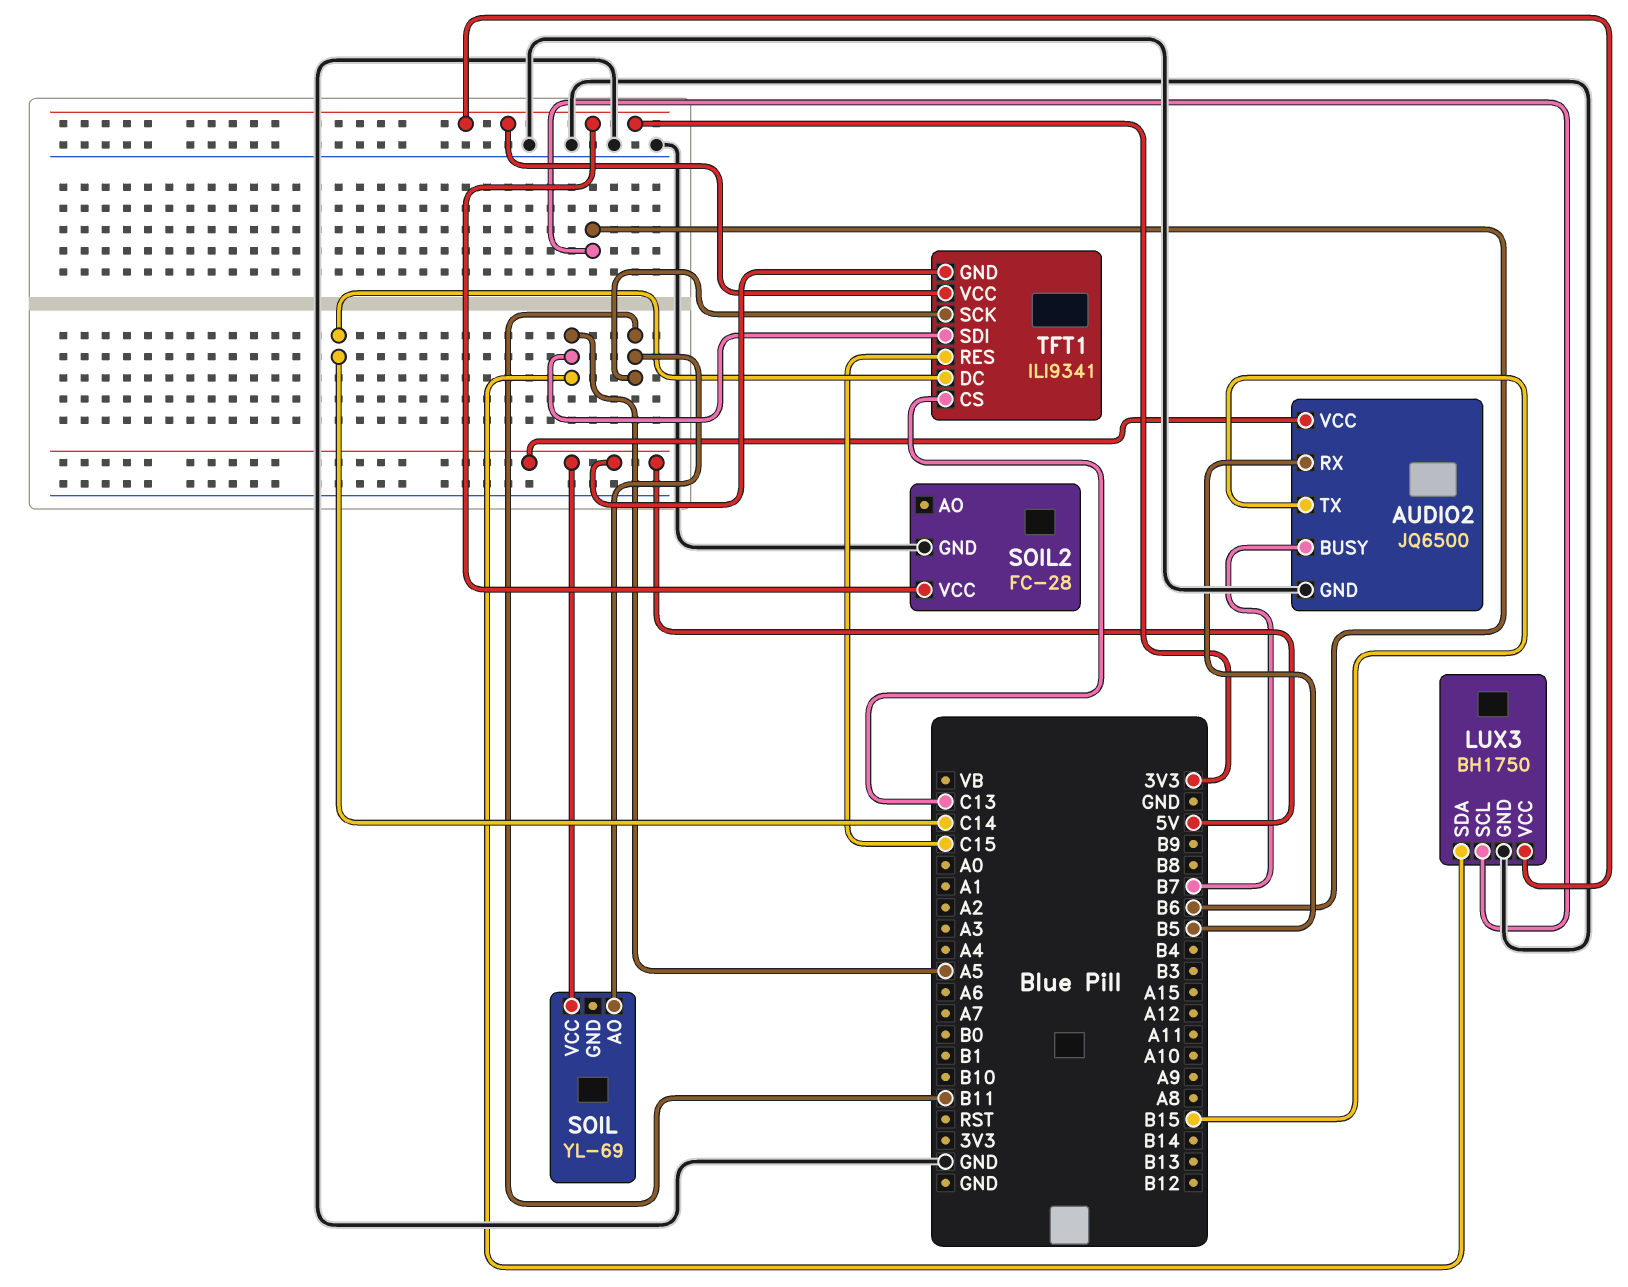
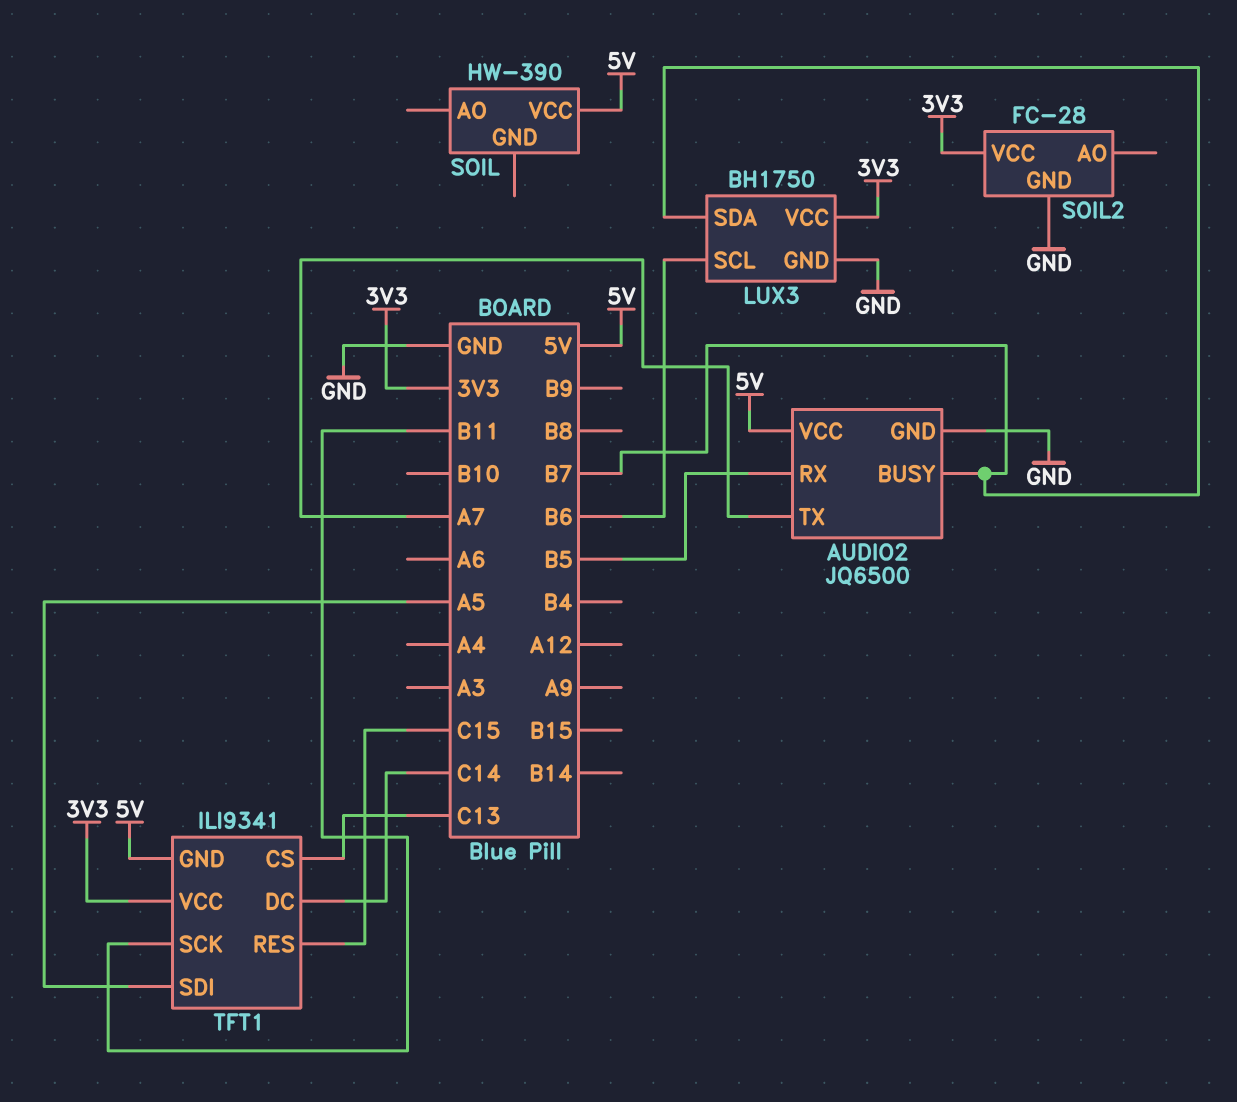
AUDIO2 pin TX: B15 -> A7
LUX3 pin SDA: A5 -> B7
SOIL: YL-69 -> HW-390
SOIL pin AO: B11 -> none

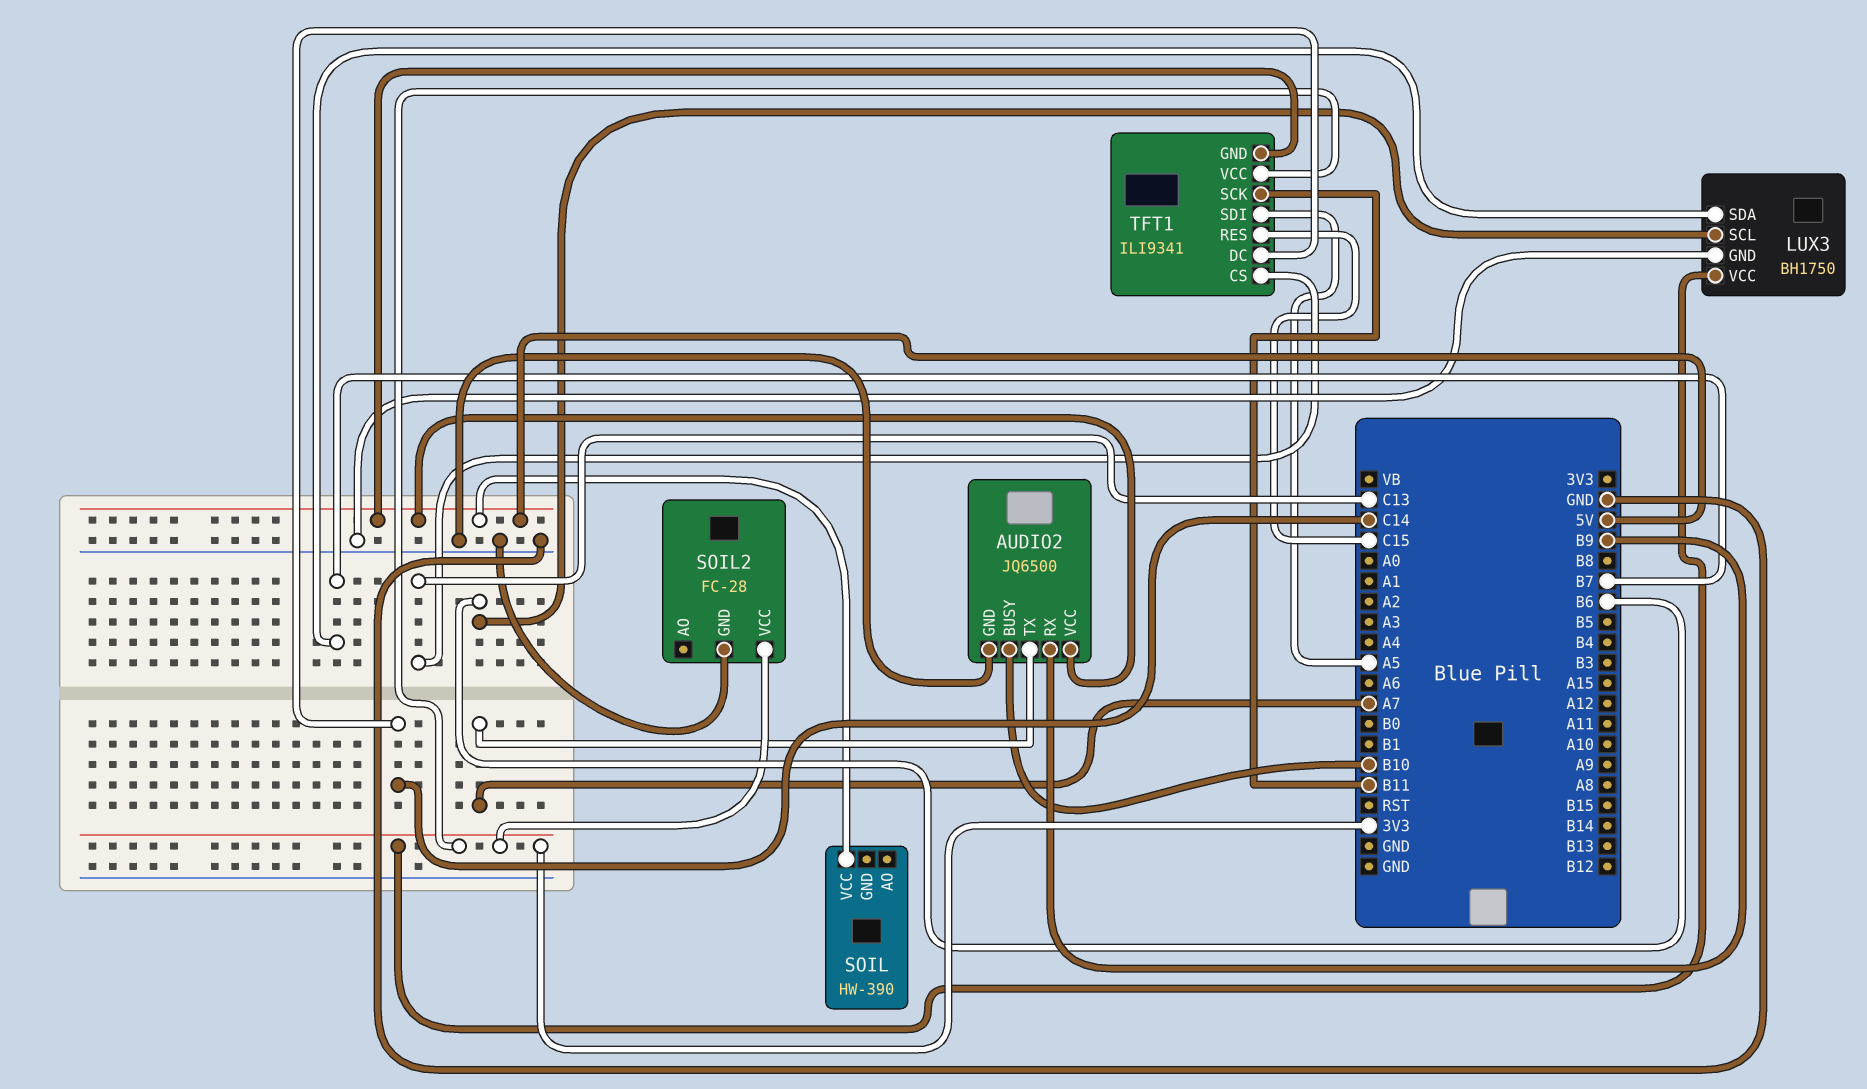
AUDIO2 pin BUSY: B7 -> B10
AUDIO2 pin RX: B5 -> B9

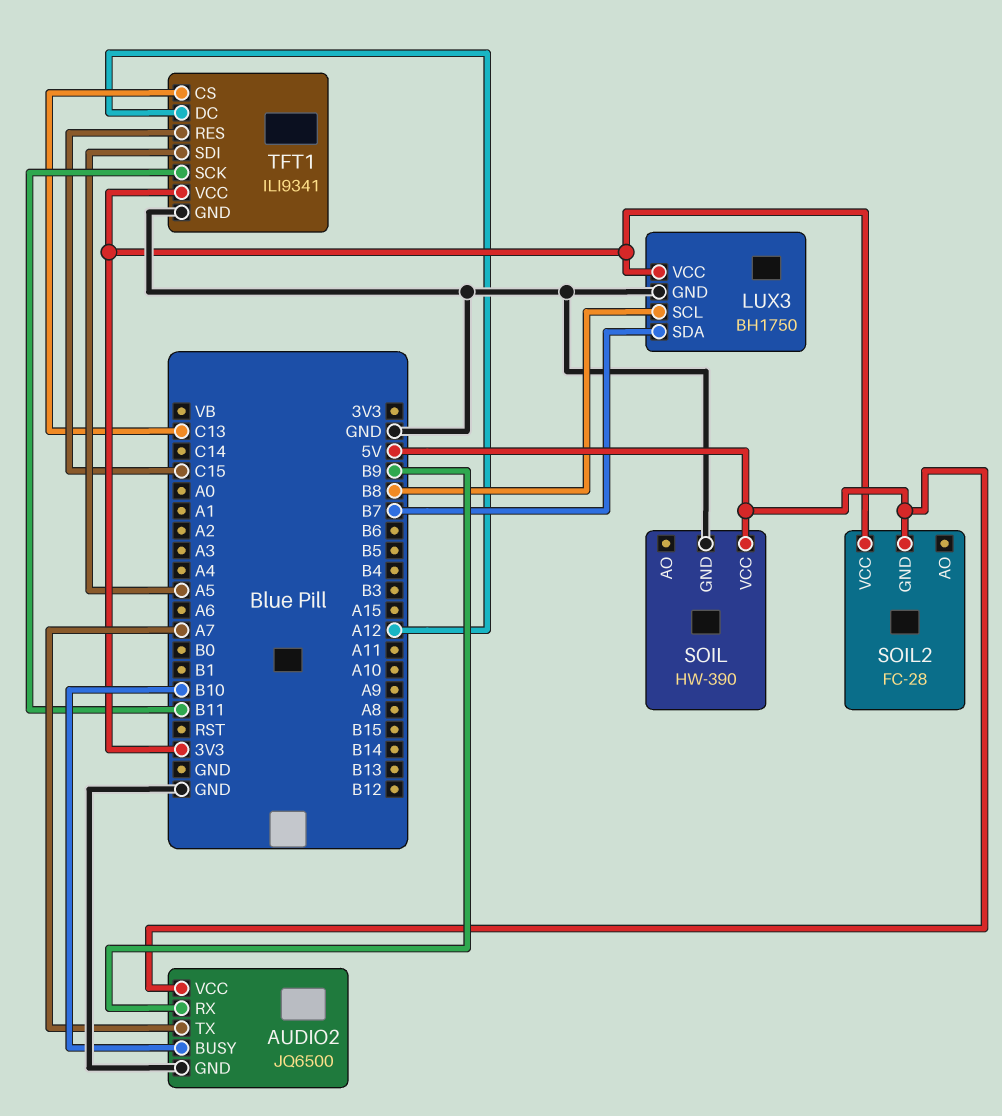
LUX3 pin SCL: B6 -> B8
SOIL pin GND: none -> GND
SOIL2 pin GND: GND -> 5V
TFT1 pin DC: C14 -> A12
TFT1 pin GND: 5V -> GND

